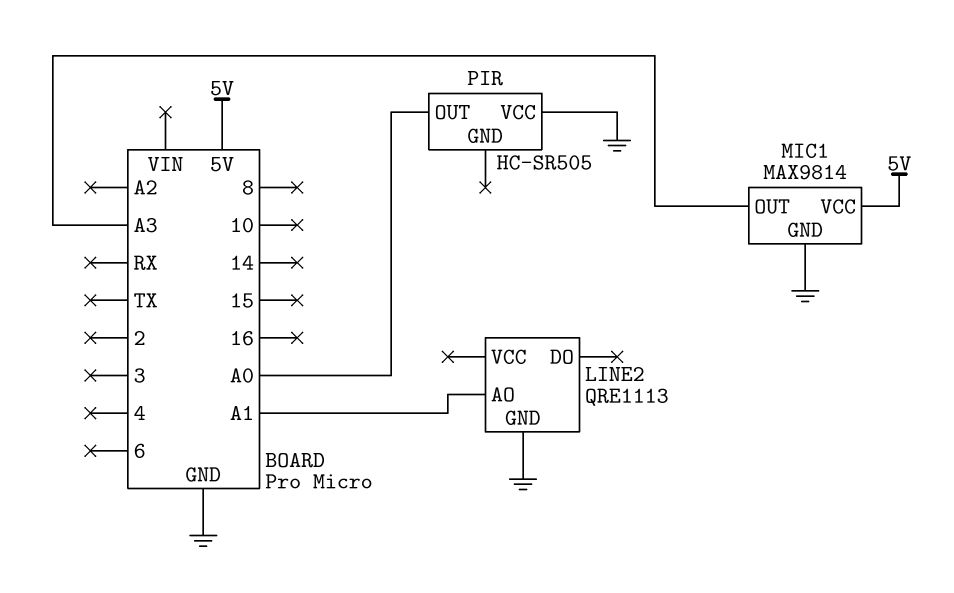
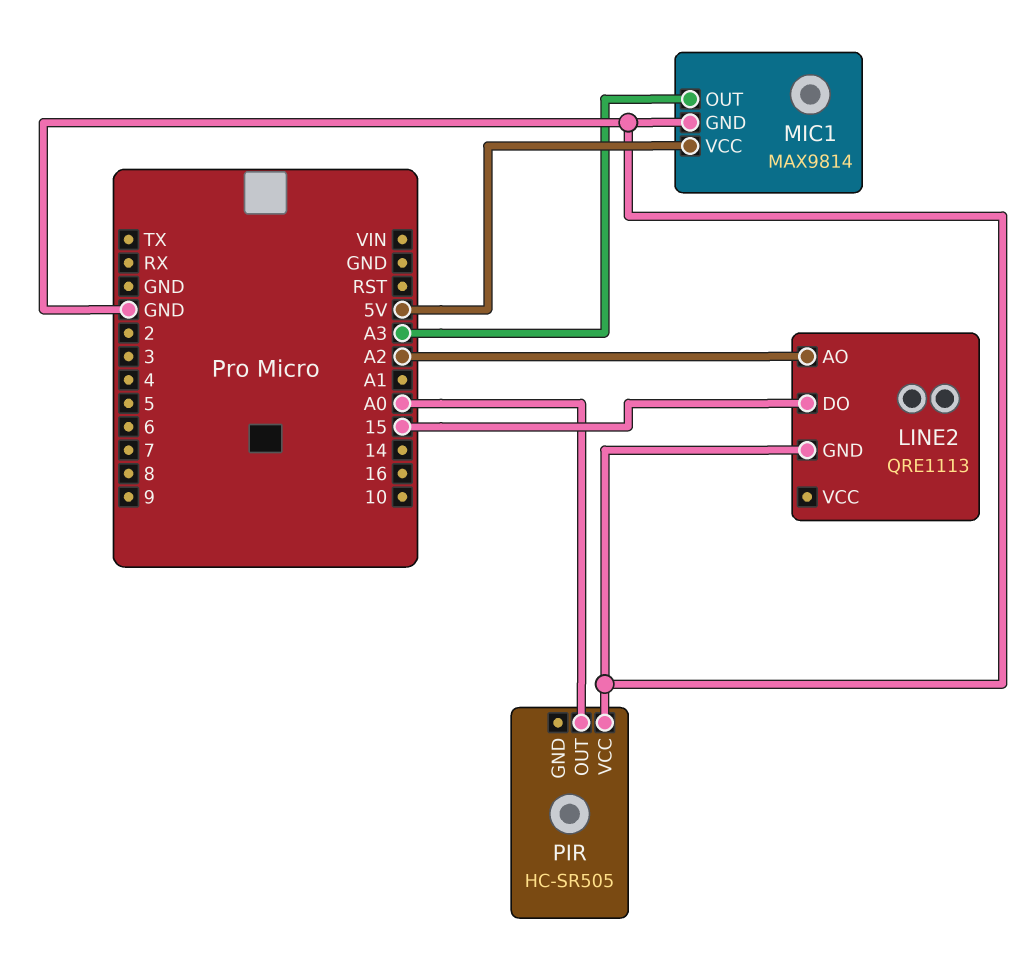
LINE2 pin AO: A1 -> A2
LINE2 pin DO: none -> 15

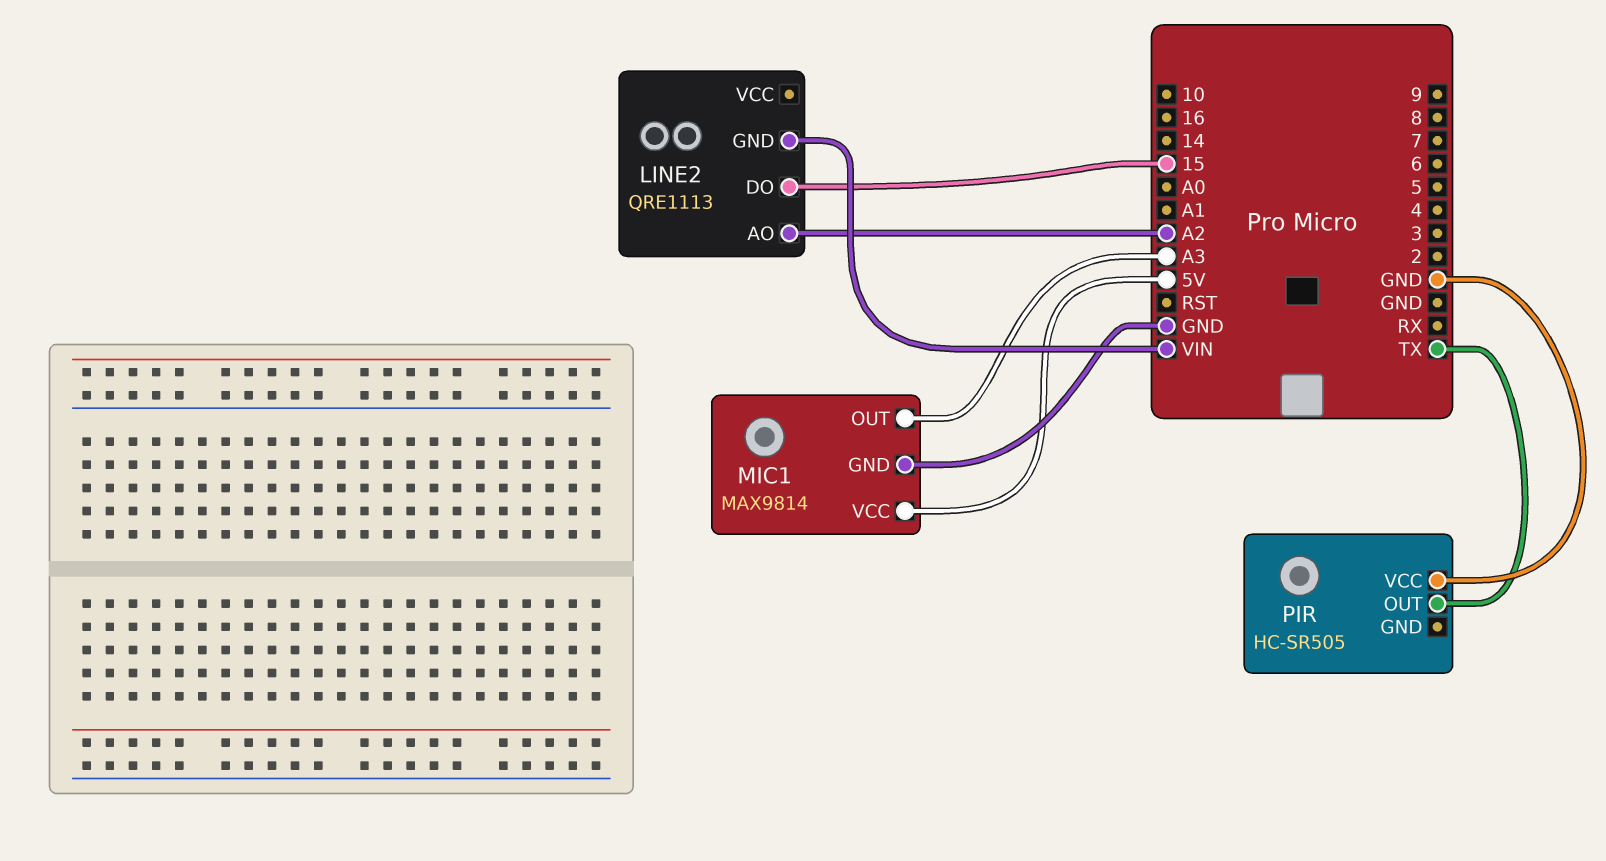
LINE2 pin GND: GND -> VIN
PIR pin OUT: A0 -> TX

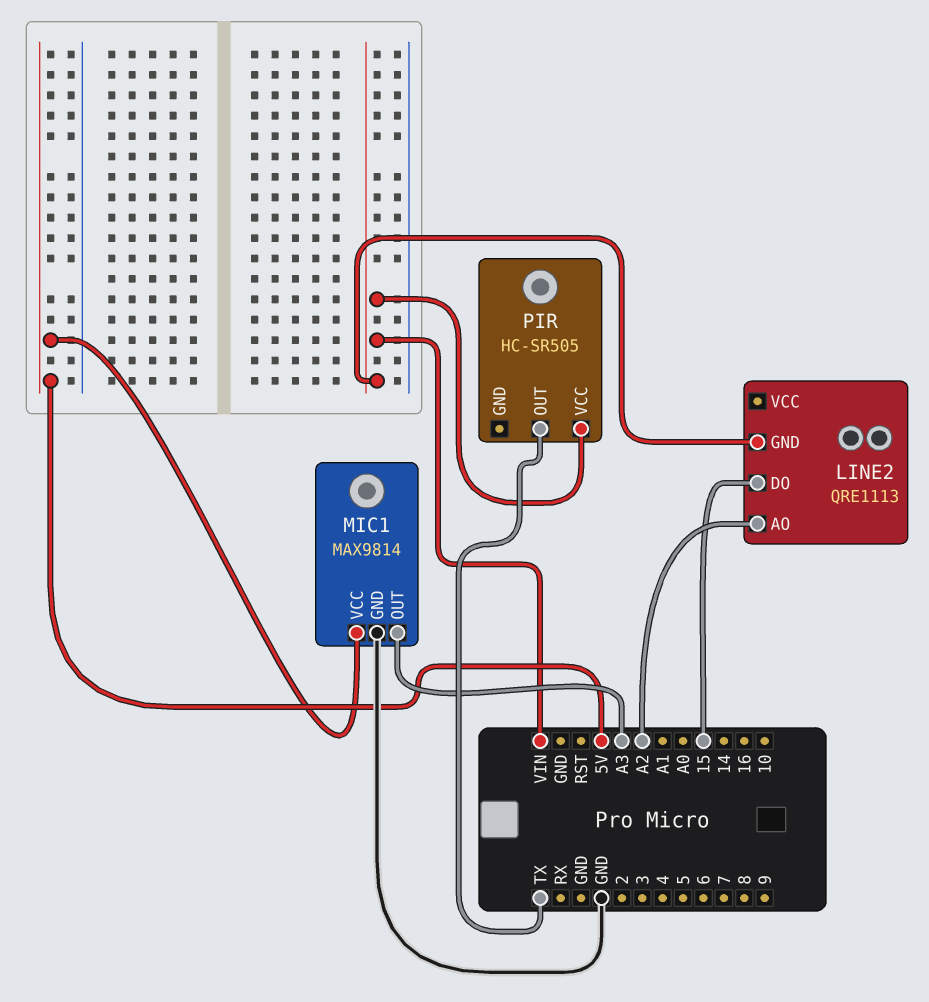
PIR pin VCC: GND -> VIN

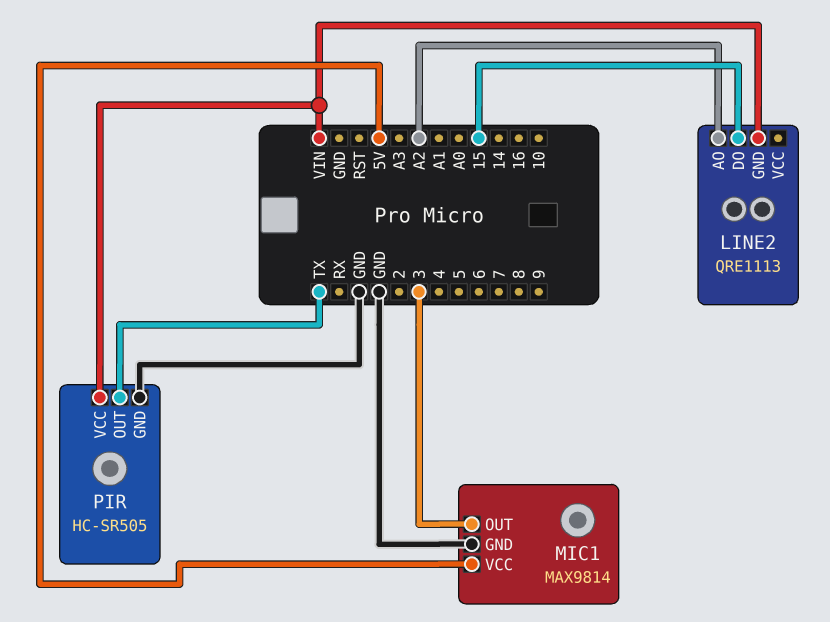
MIC1 pin OUT: A3 -> 3
PIR pin GND: none -> GND

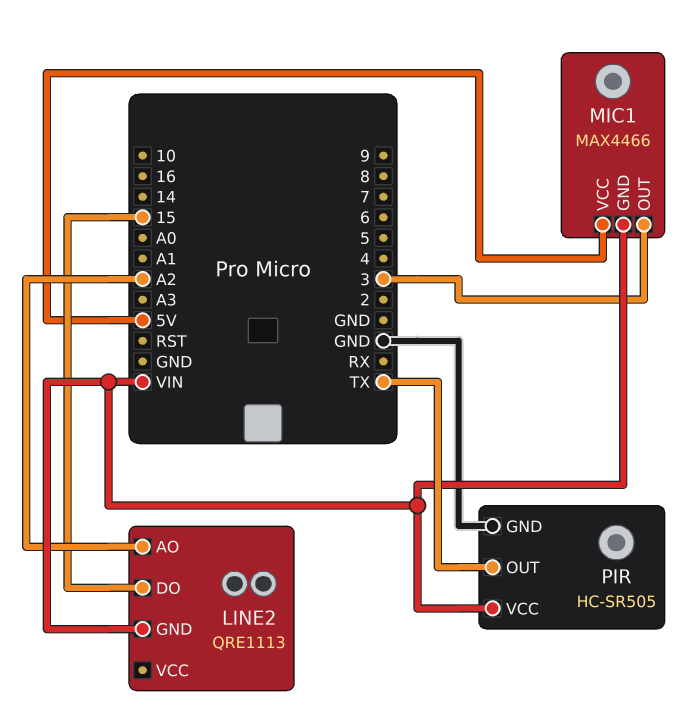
MIC1: MAX9814 -> MAX4466
MIC1 pin GND: GND -> VIN

